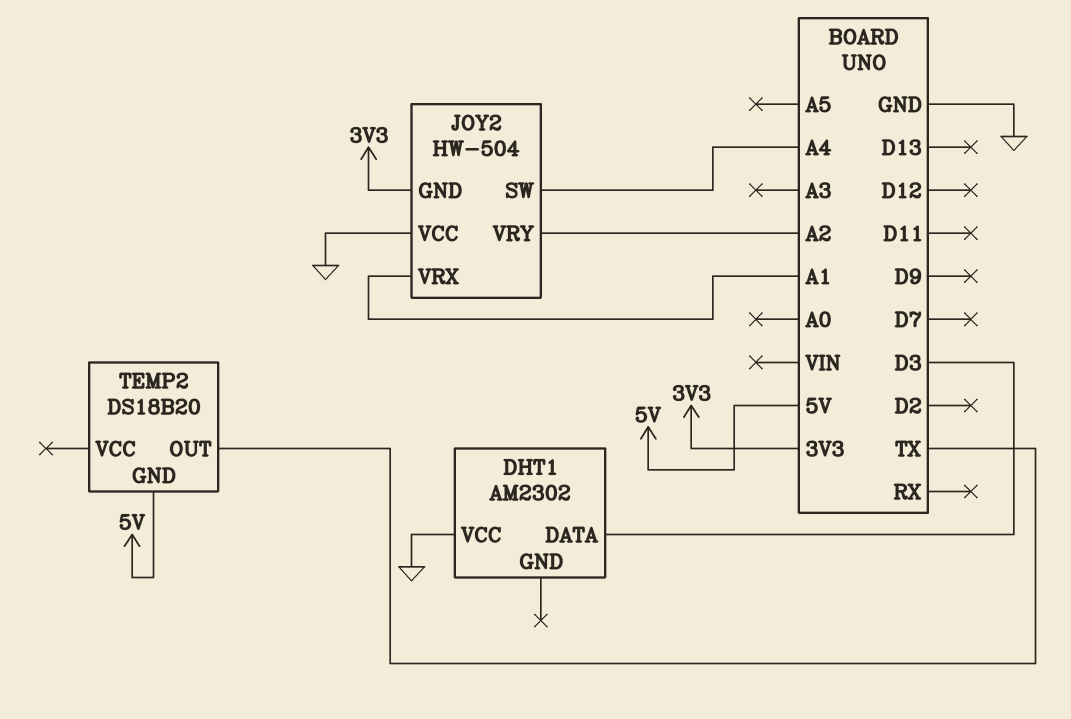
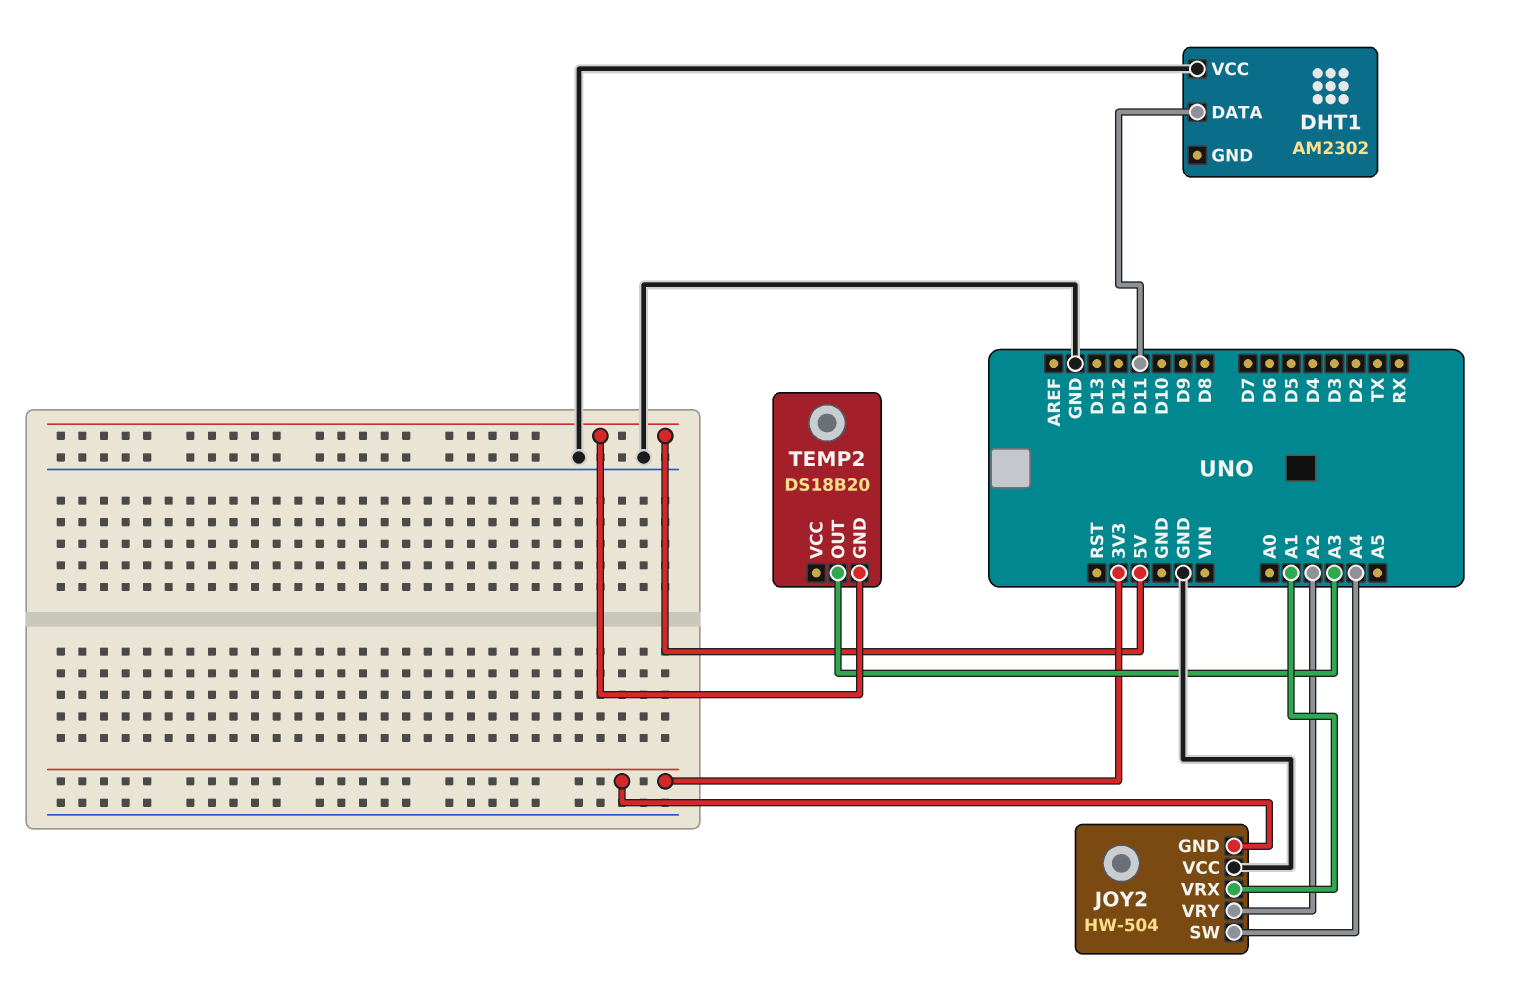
DHT1 pin DATA: D3 -> D11
TEMP2 pin OUT: TX -> A3

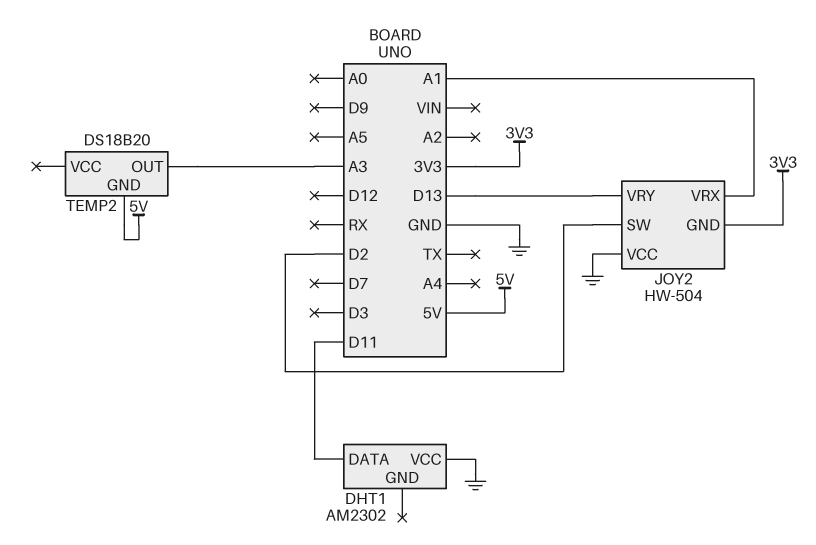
JOY2 pin SW: A4 -> D2
JOY2 pin VRY: A2 -> D13

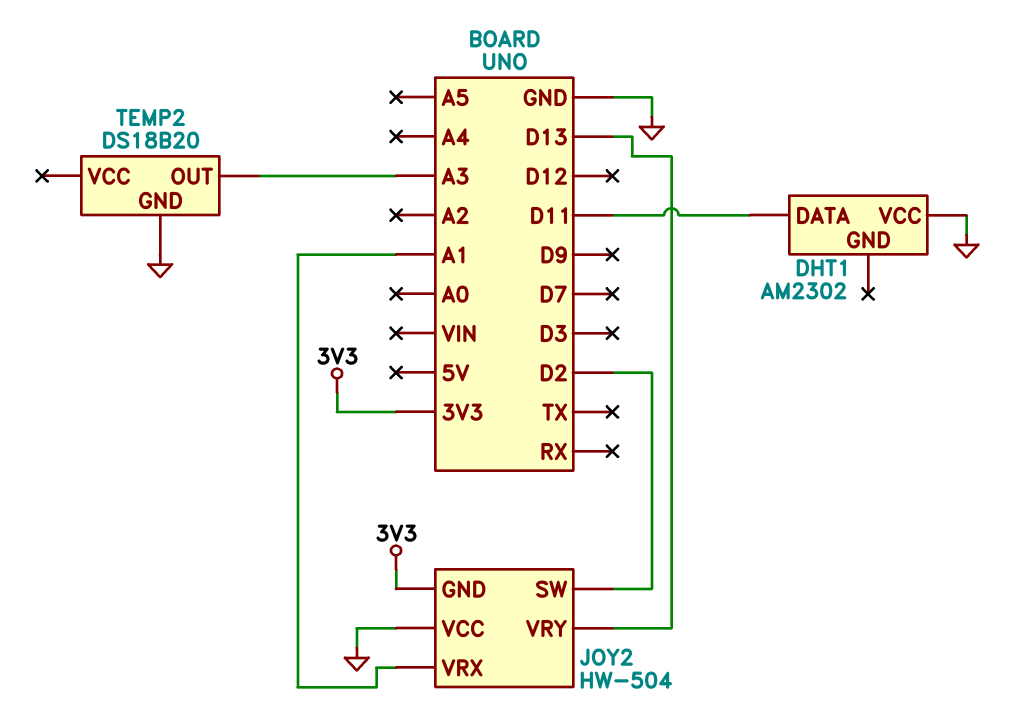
TEMP2 pin GND: 5V -> GND

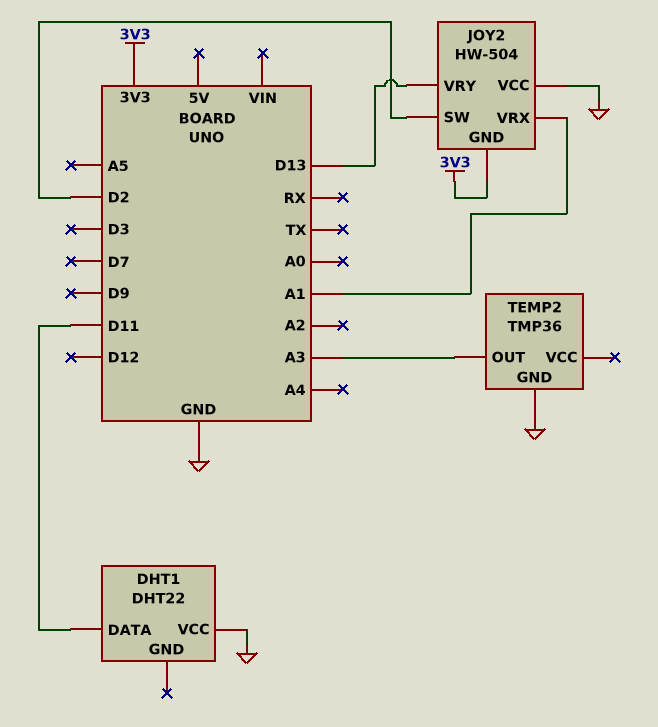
DHT1: AM2302 -> DHT22
TEMP2: DS18B20 -> TMP36

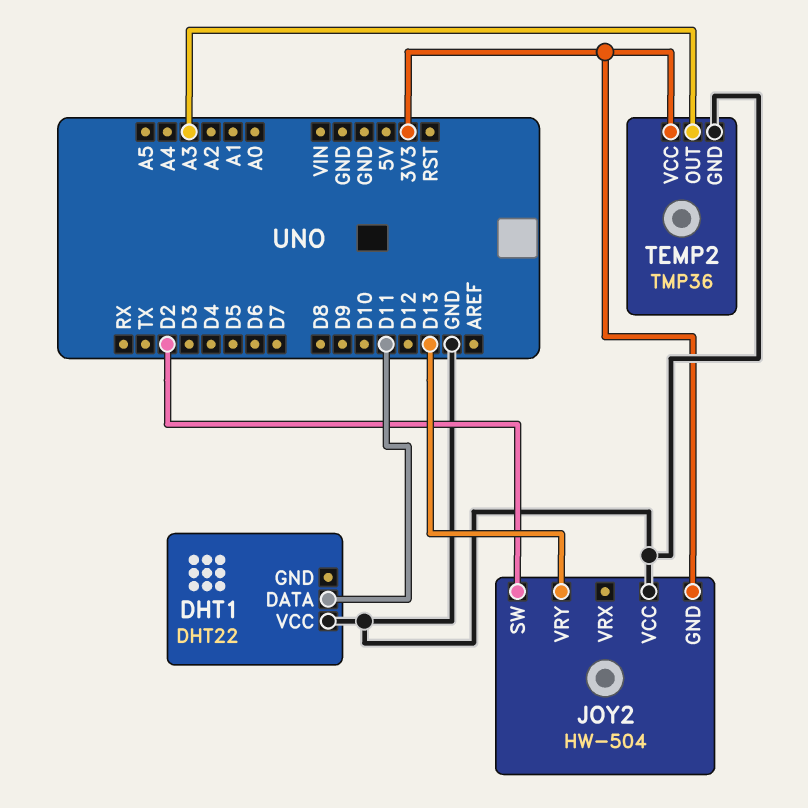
JOY2 pin VRX: A1 -> none
TEMP2 pin VCC: none -> 3V3

